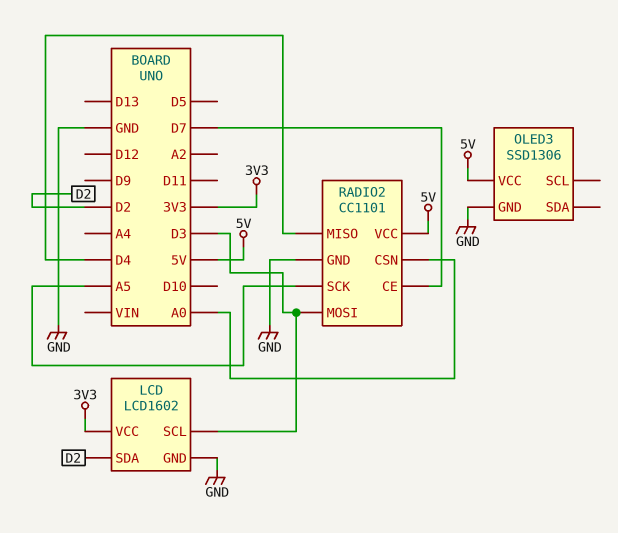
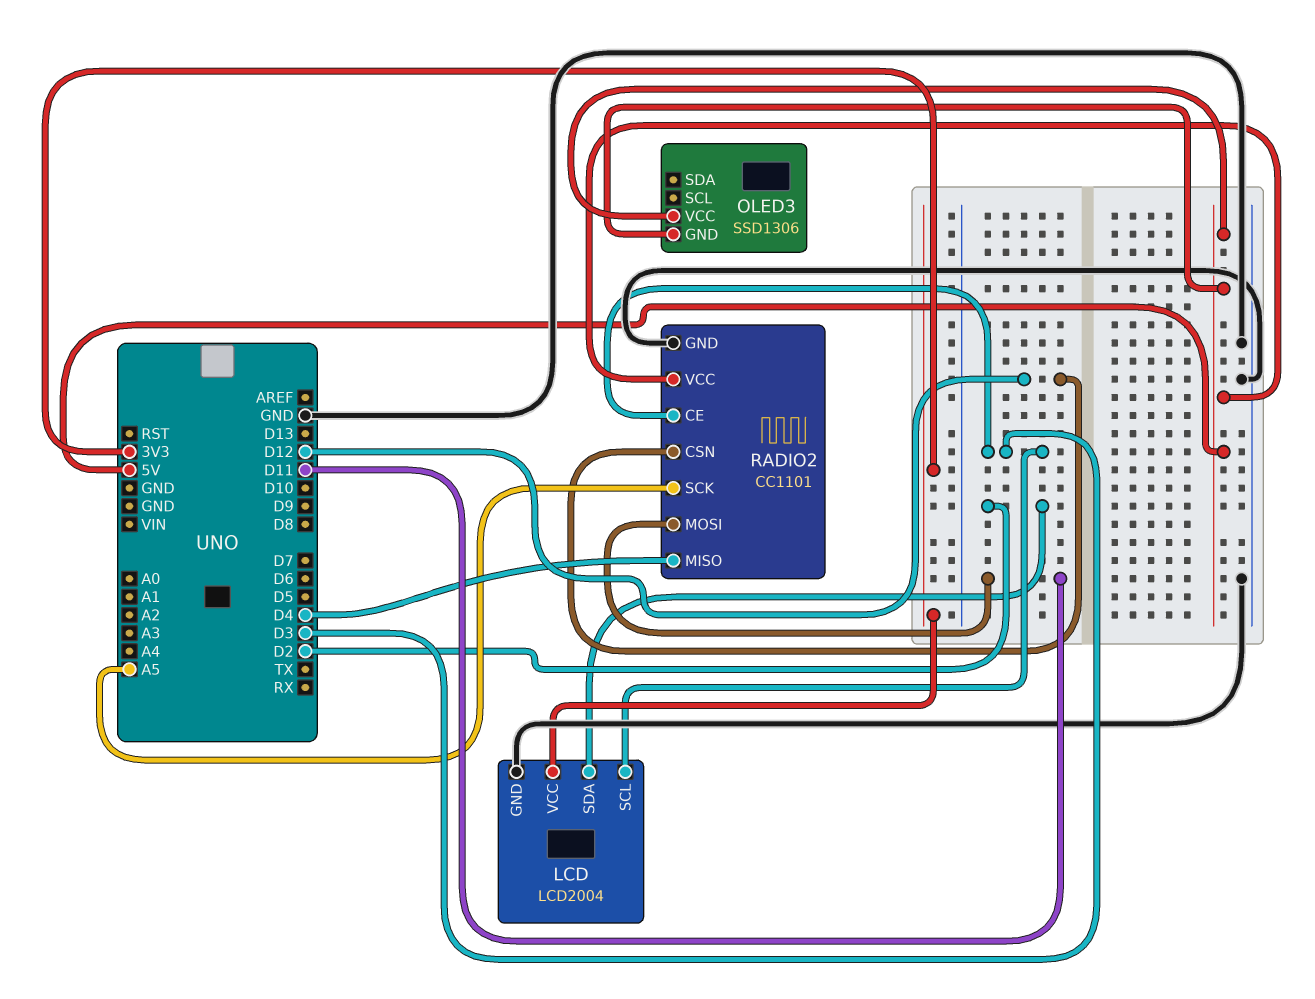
LCD: LCD1602 -> LCD2004
OLED3 pin GND: GND -> 5V
RADIO2 pin CE: D7 -> D3
RADIO2 pin CSN: A0 -> D12
RADIO2 pin MOSI: D3 -> D11

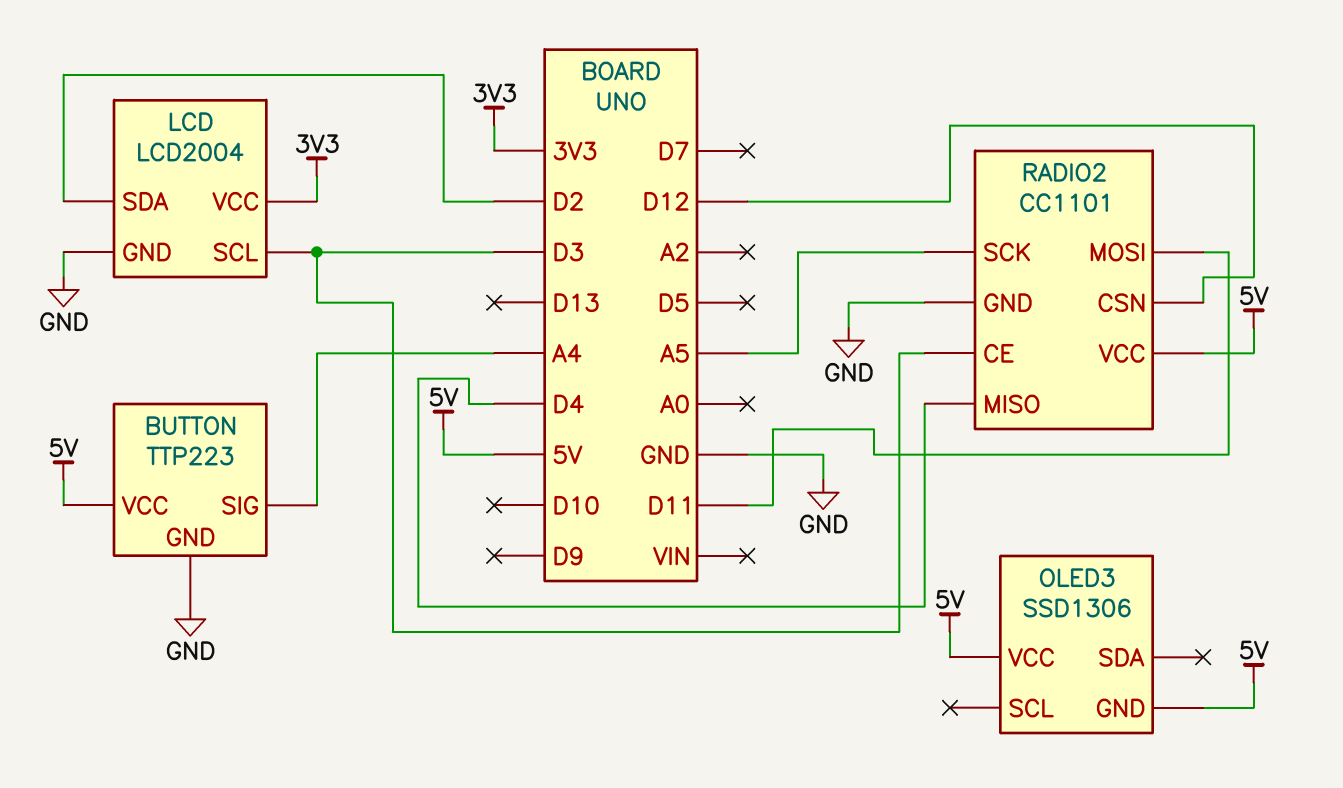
BUTTON: none -> TTP223
BUTTON pin GND: none -> GND
BUTTON pin SIG: none -> A4
BUTTON pin VCC: none -> 5V

